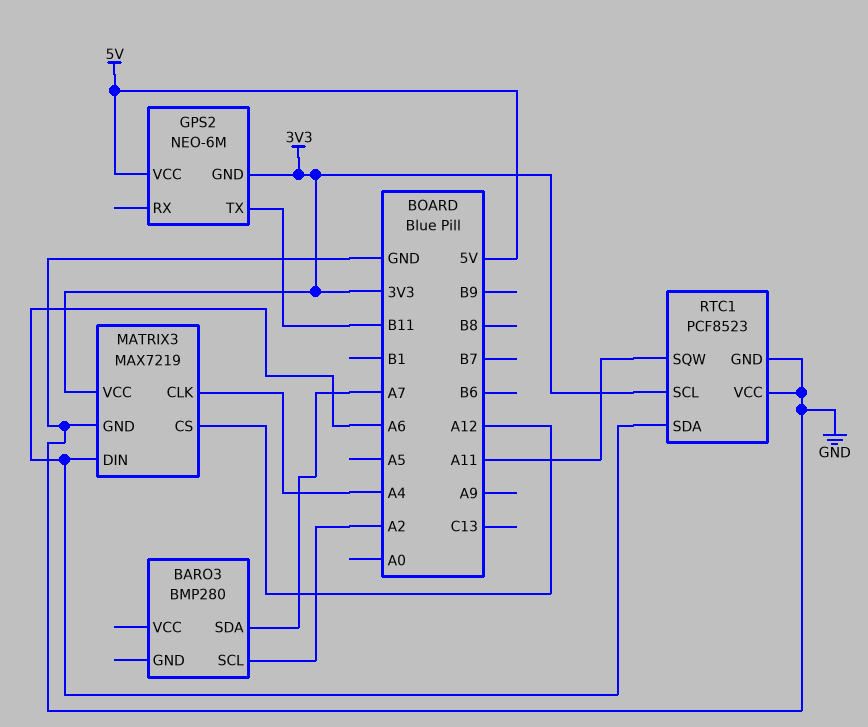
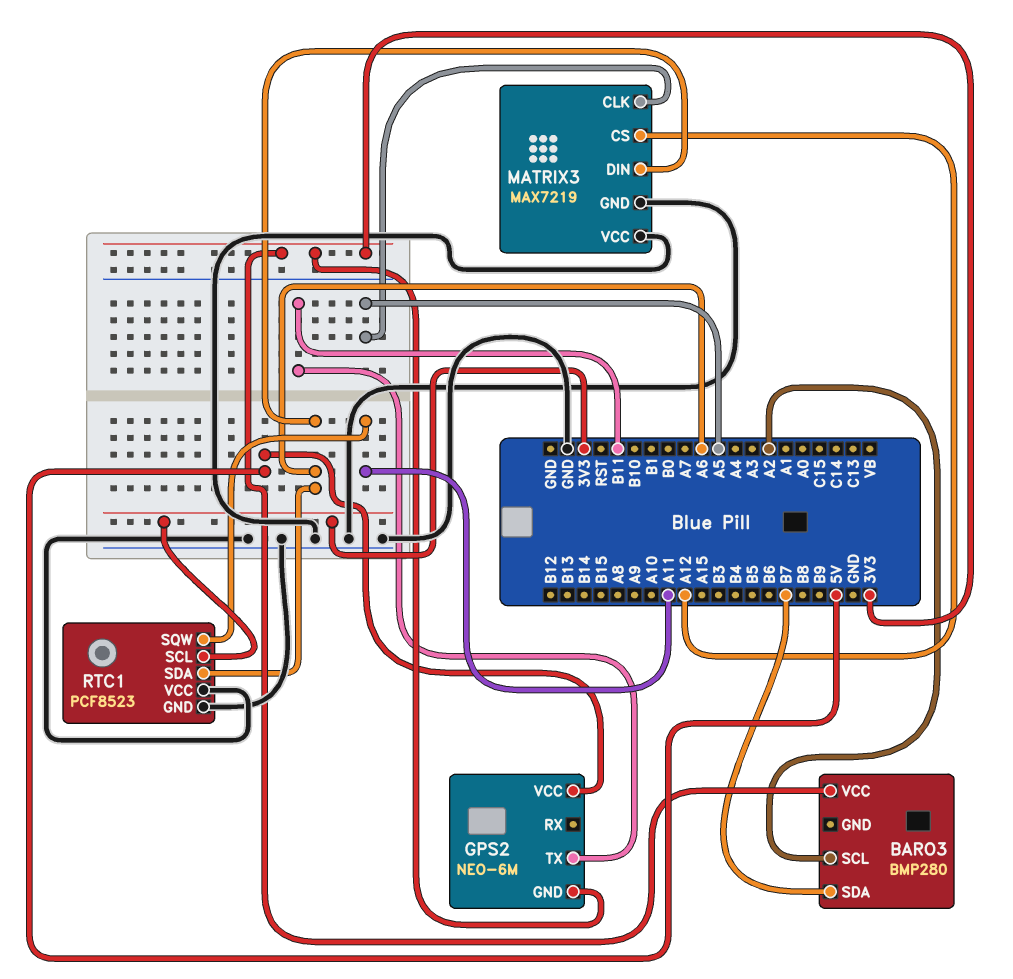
BARO3 pin SDA: A7 -> B7
BARO3 pin VCC: none -> 3V3
MATRIX3 pin CLK: A4 -> A5
MATRIX3 pin VCC: 3V3 -> GND

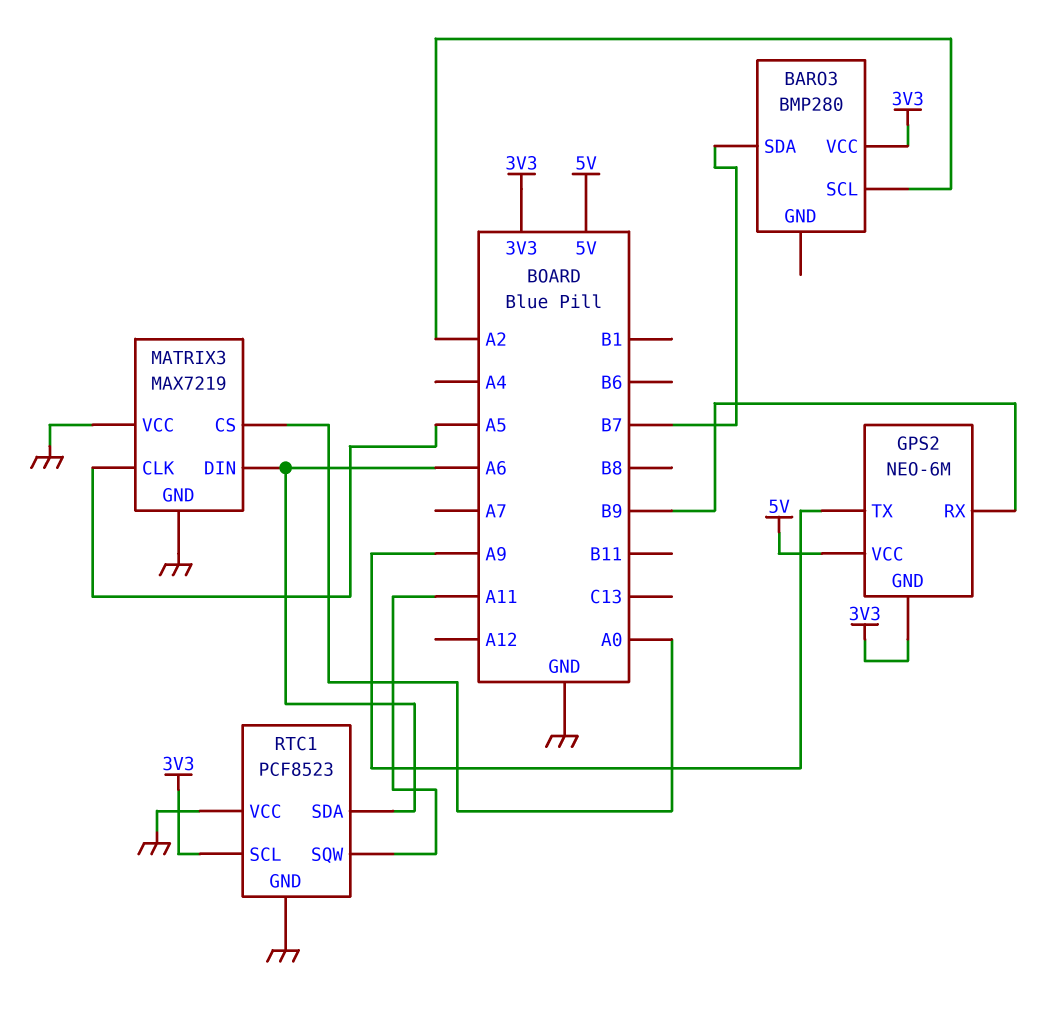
GPS2 pin RX: none -> B9
GPS2 pin TX: B11 -> A9
MATRIX3 pin CS: A12 -> A0

